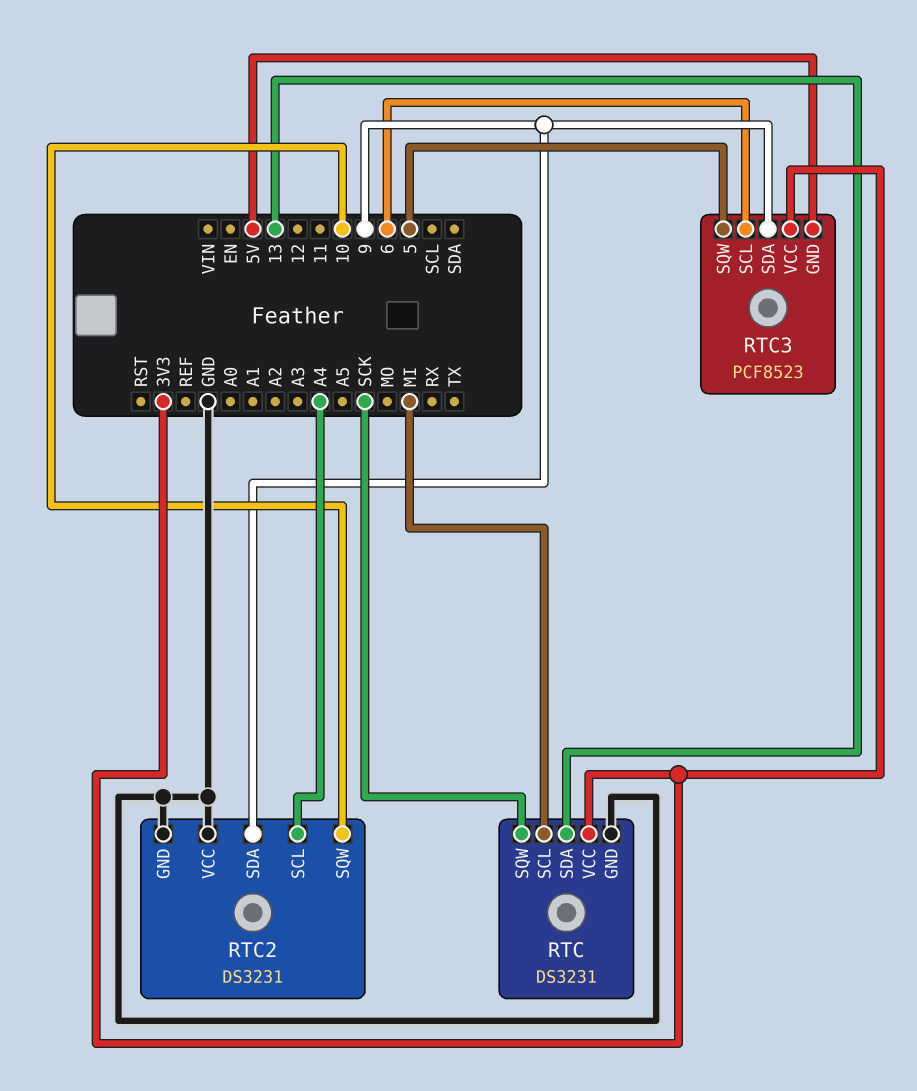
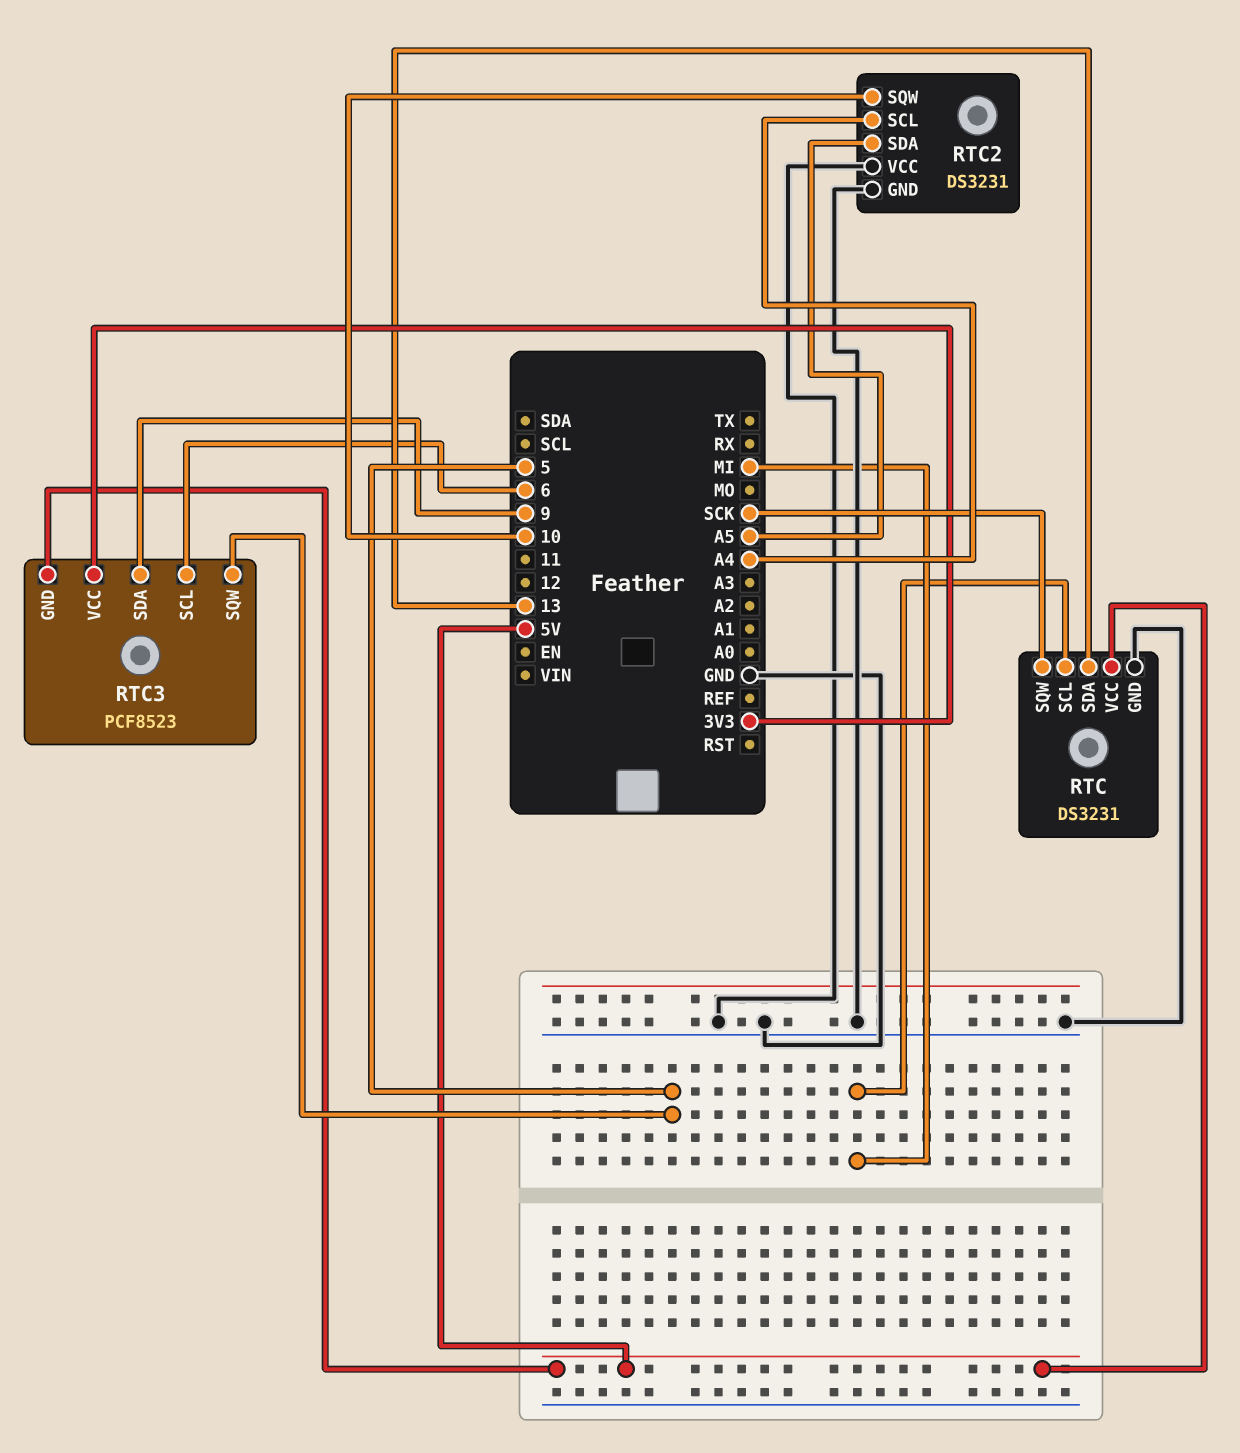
RTC pin VCC: 3V3 -> 5V
RTC2 pin SDA: 9 -> A5

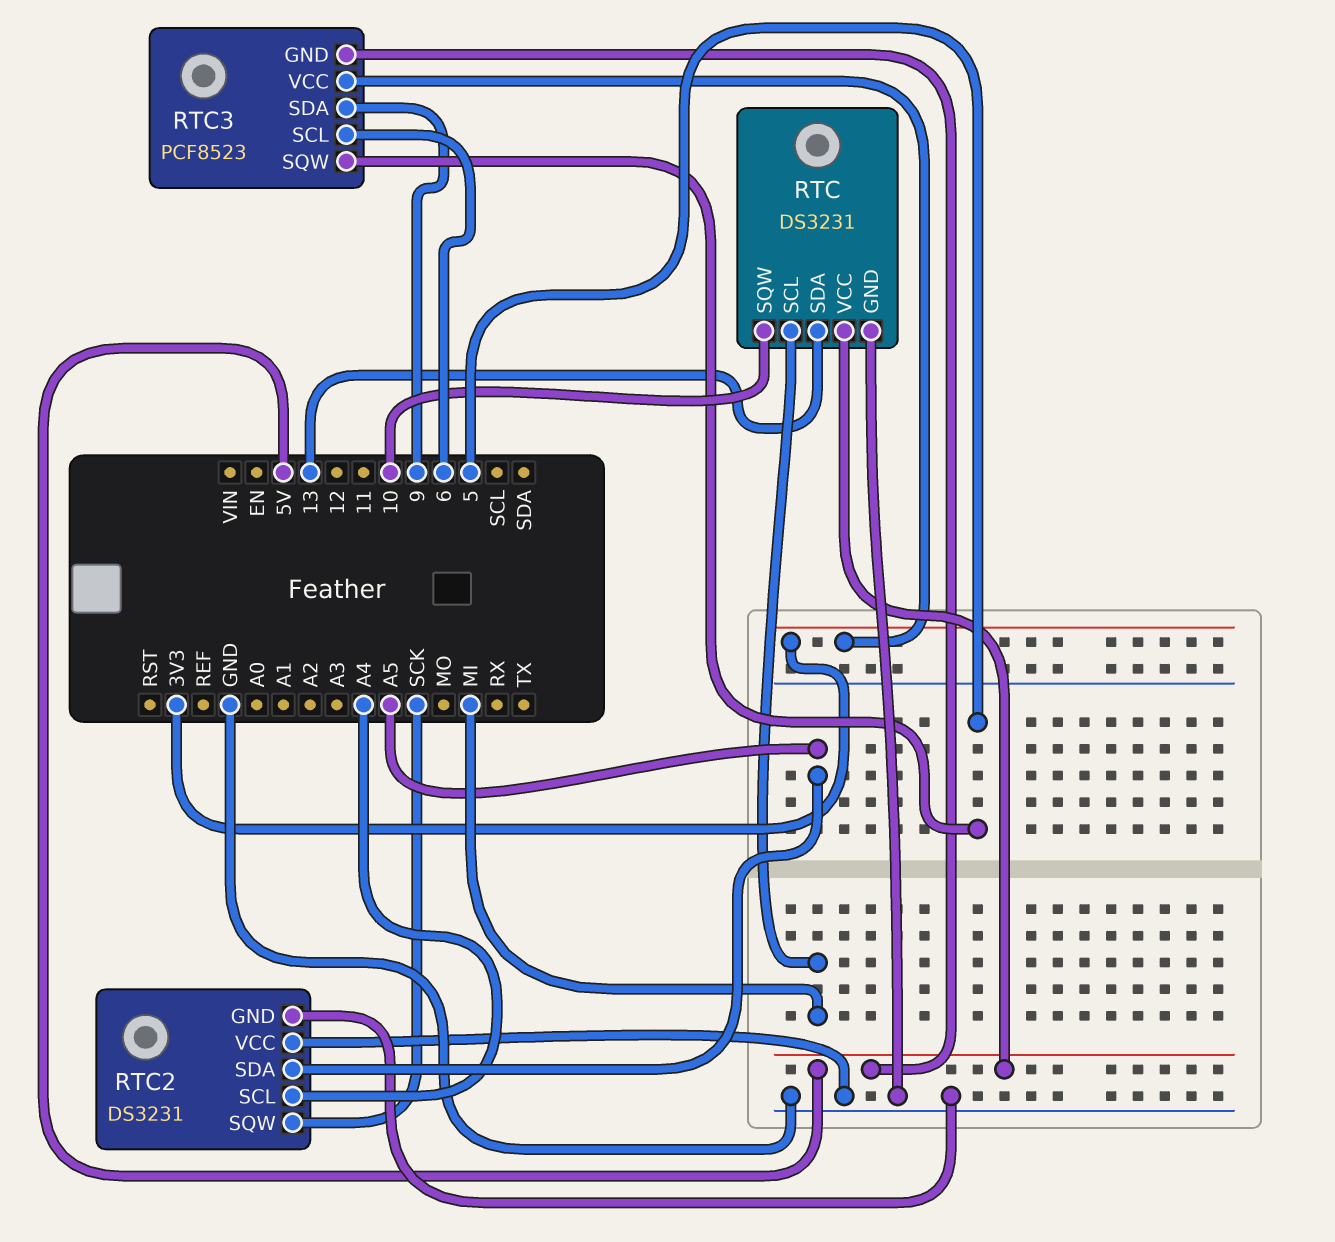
RTC pin SQW: SCK -> 10
RTC2 pin SQW: 10 -> SCK

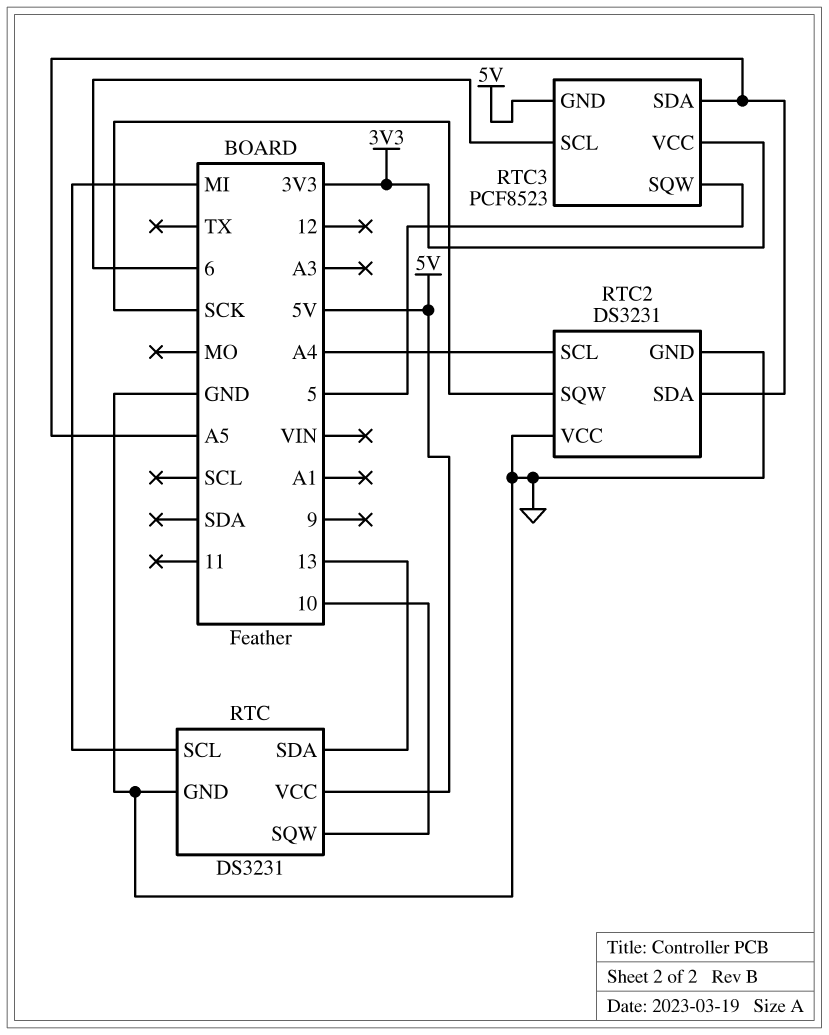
RTC3 pin SDA: 9 -> A5

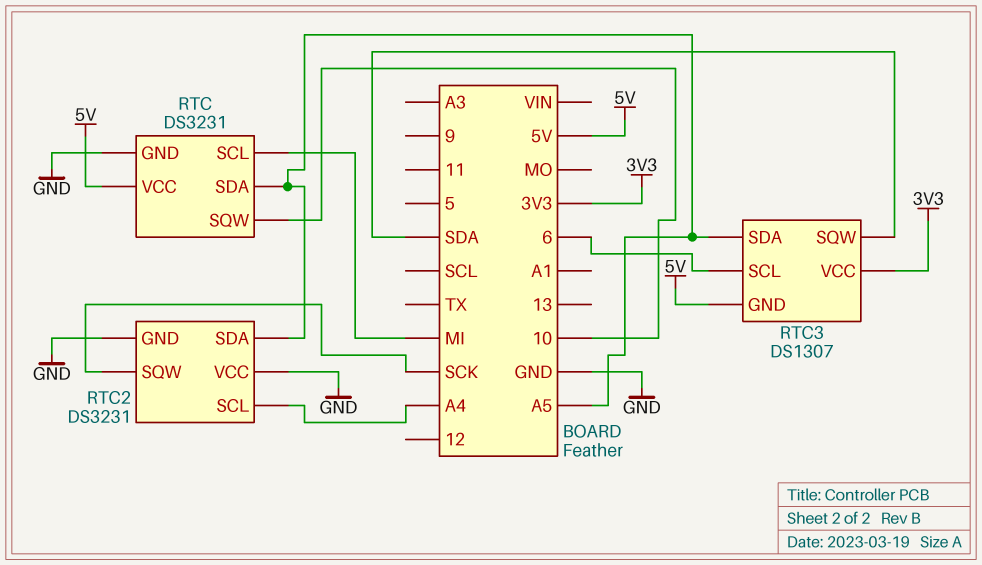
RTC pin SDA: 13 -> A5
RTC3: PCF8523 -> DS1307
RTC3 pin SQW: 5 -> SDA

